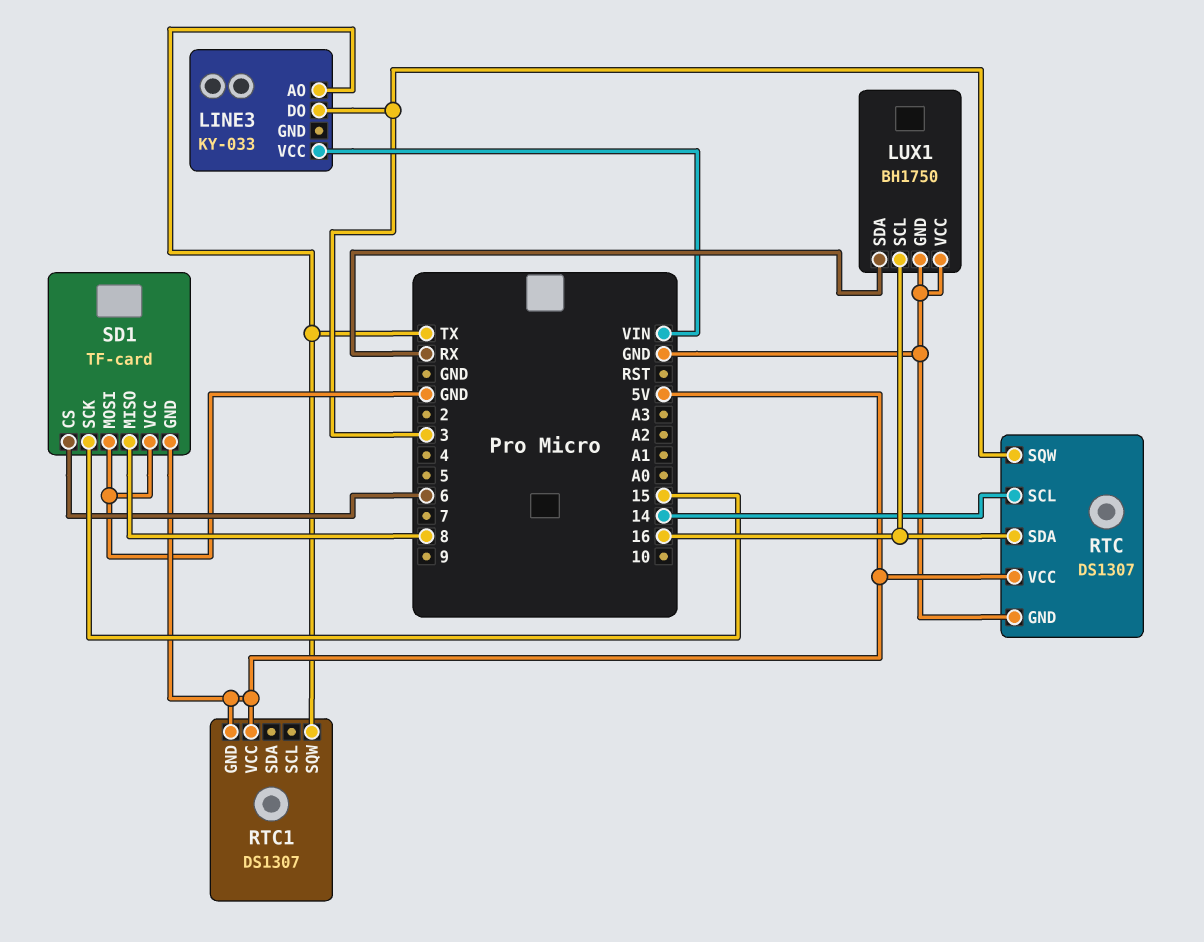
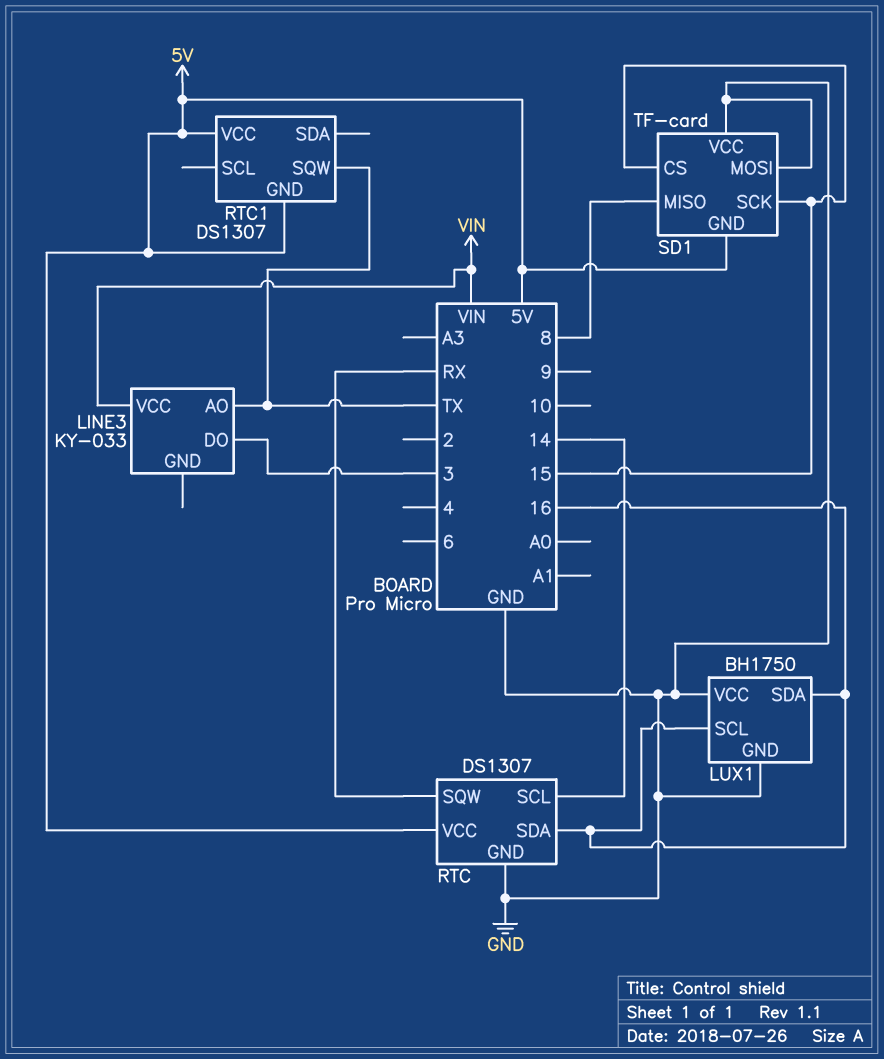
LUX1 pin SDA: RX -> 16
RTC pin SQW: 3 -> RX
SD1 pin CS: 6 -> 15

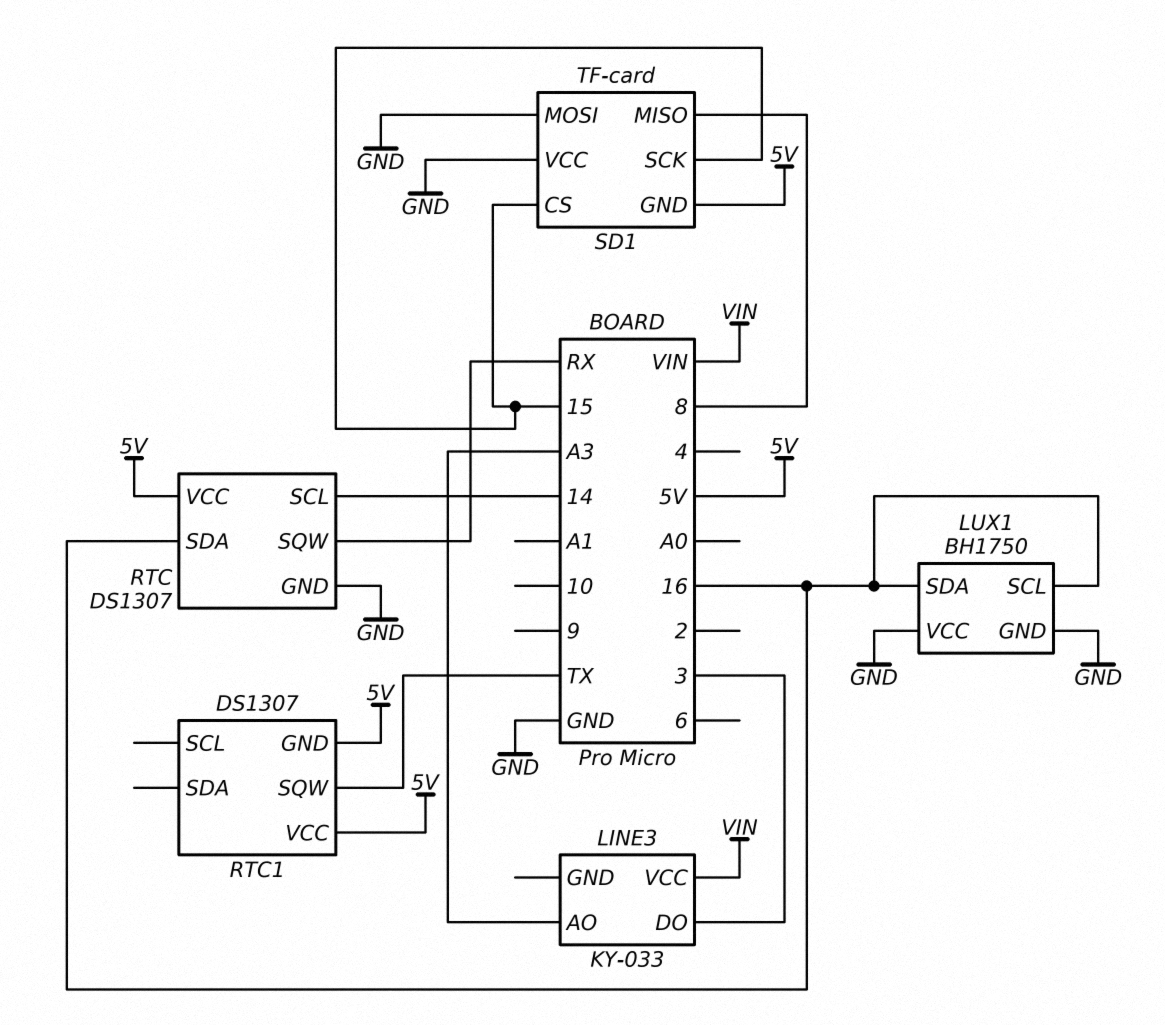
LINE3 pin AO: TX -> A3

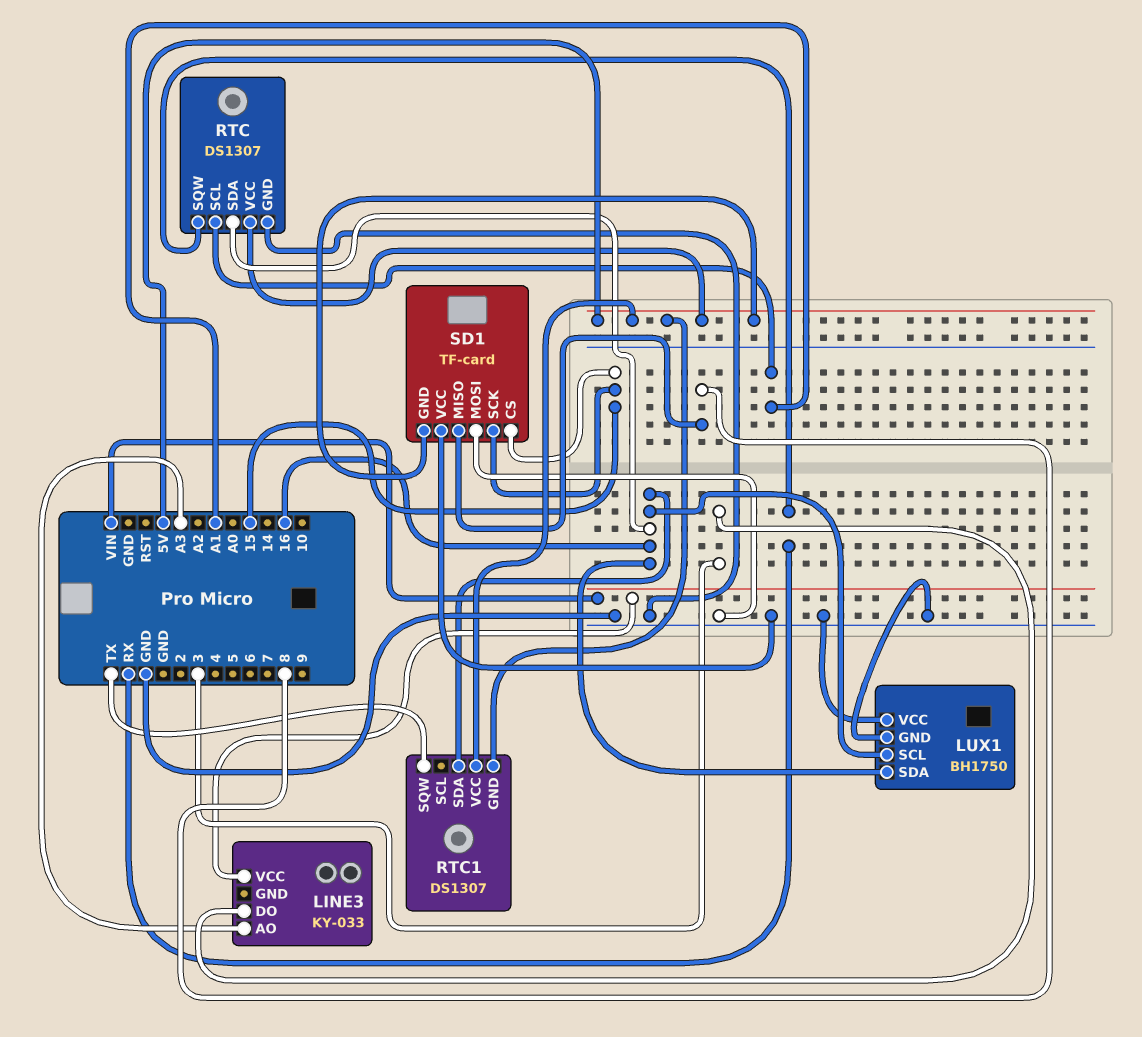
RTC pin SCL: 14 -> A1
RTC1 pin SDA: none -> 16

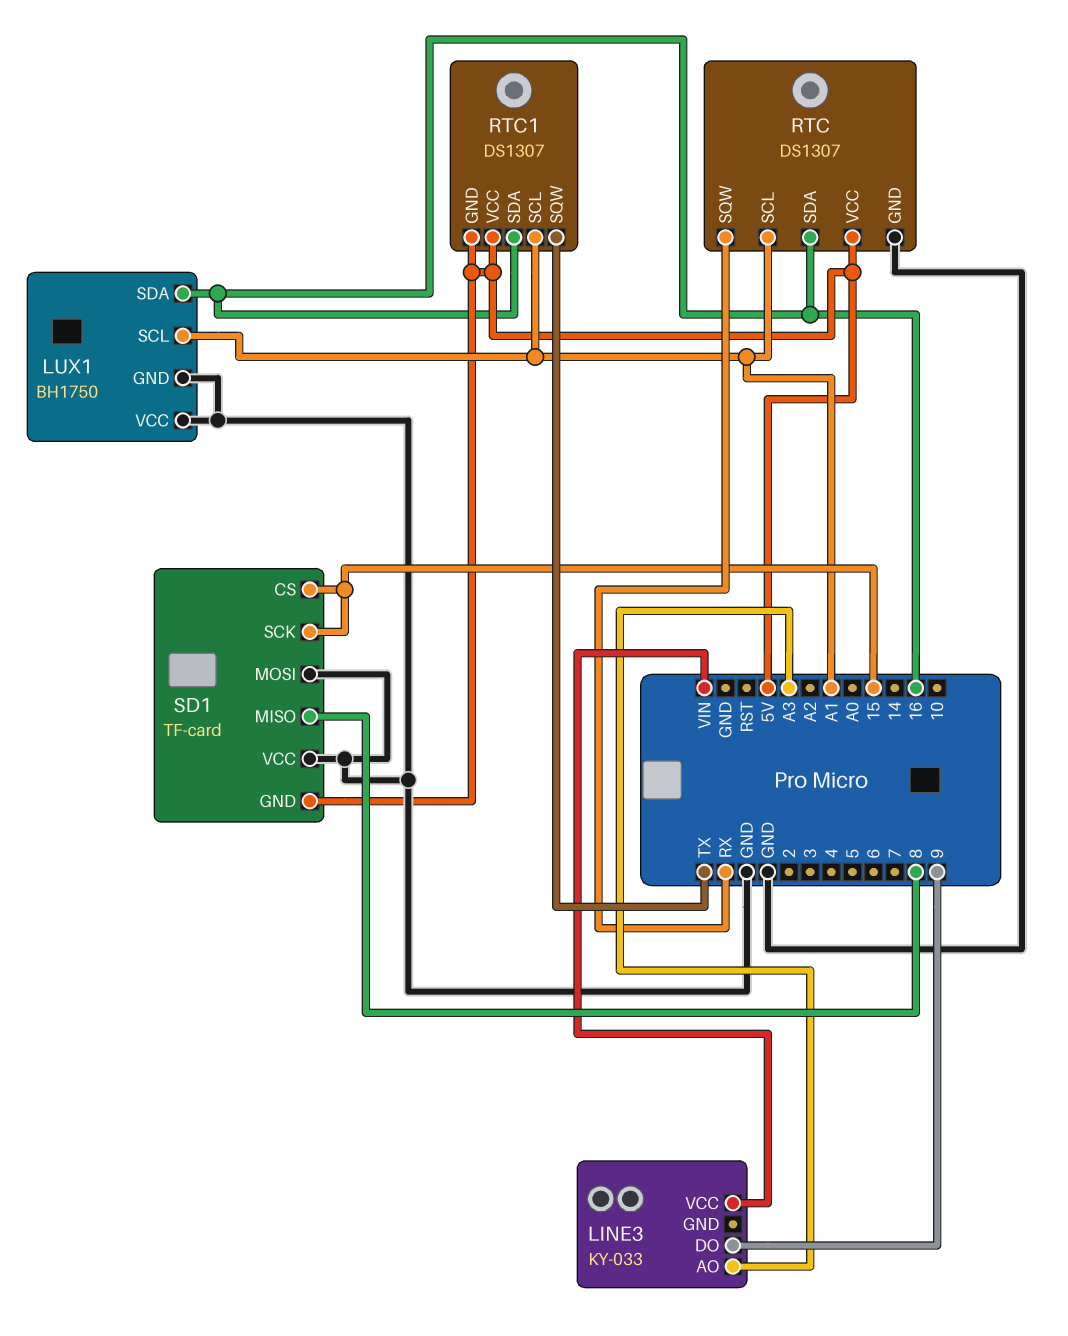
LINE3 pin DO: 3 -> 9
LUX1 pin SCL: 16 -> A1
RTC1 pin SCL: none -> A1

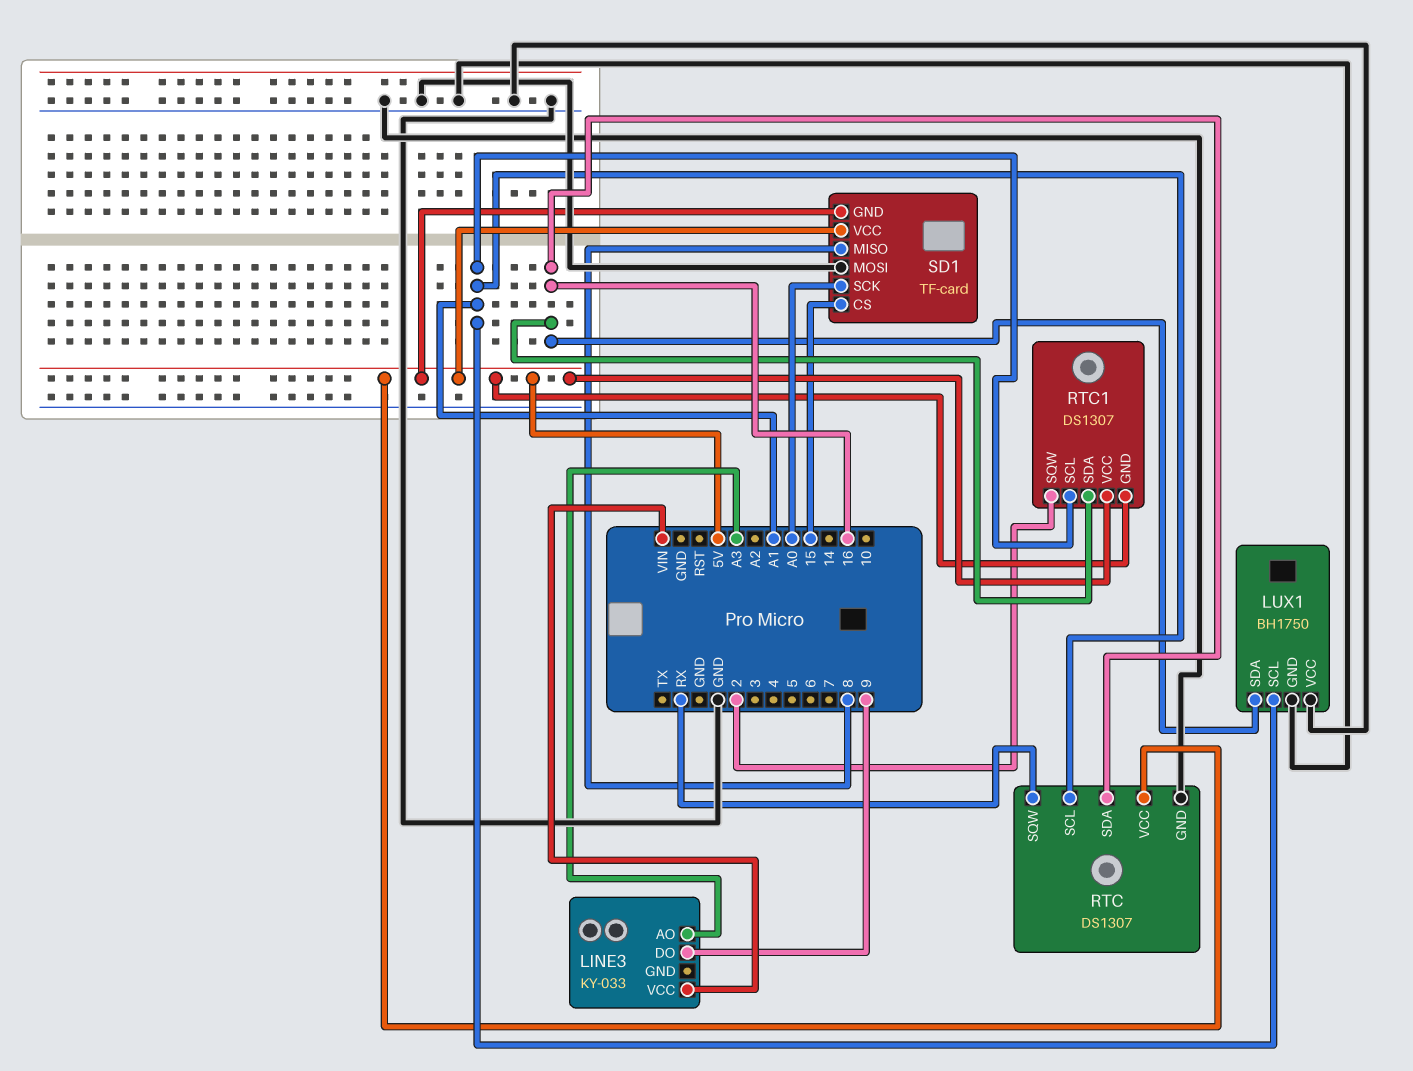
RTC1 pin SQW: TX -> 2
SD1 pin SCK: 15 -> A0
SD1 pin VCC: GND -> 5V

